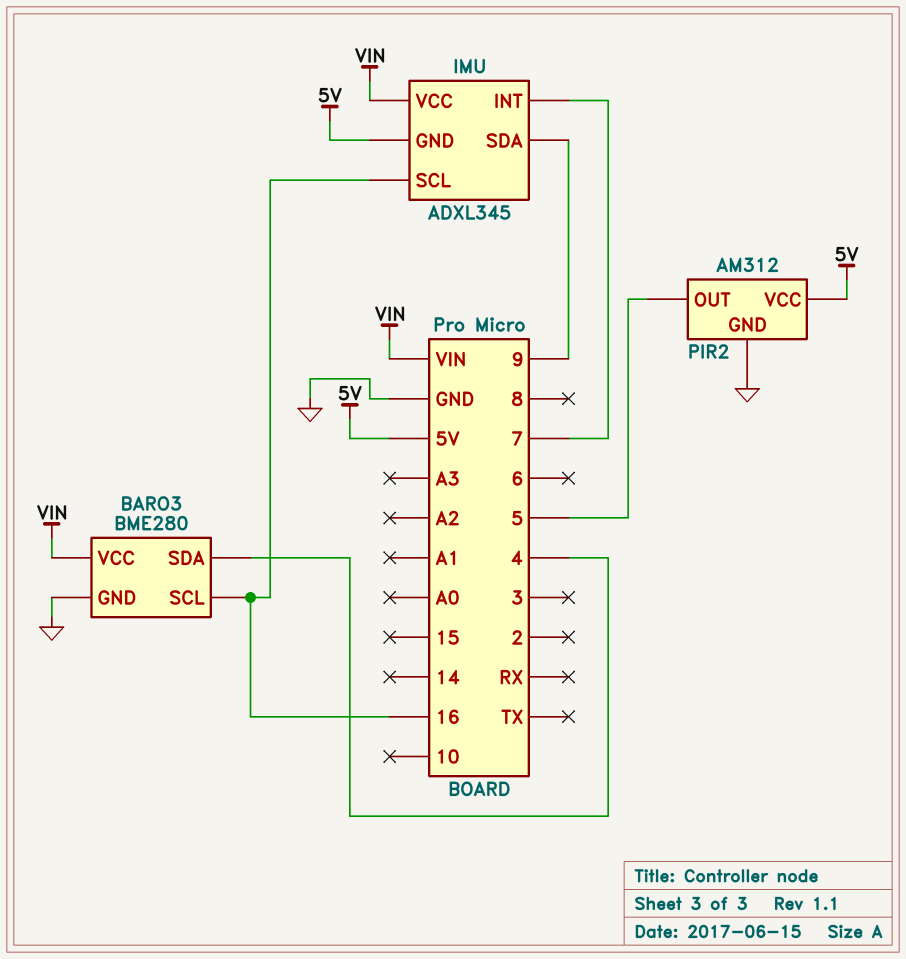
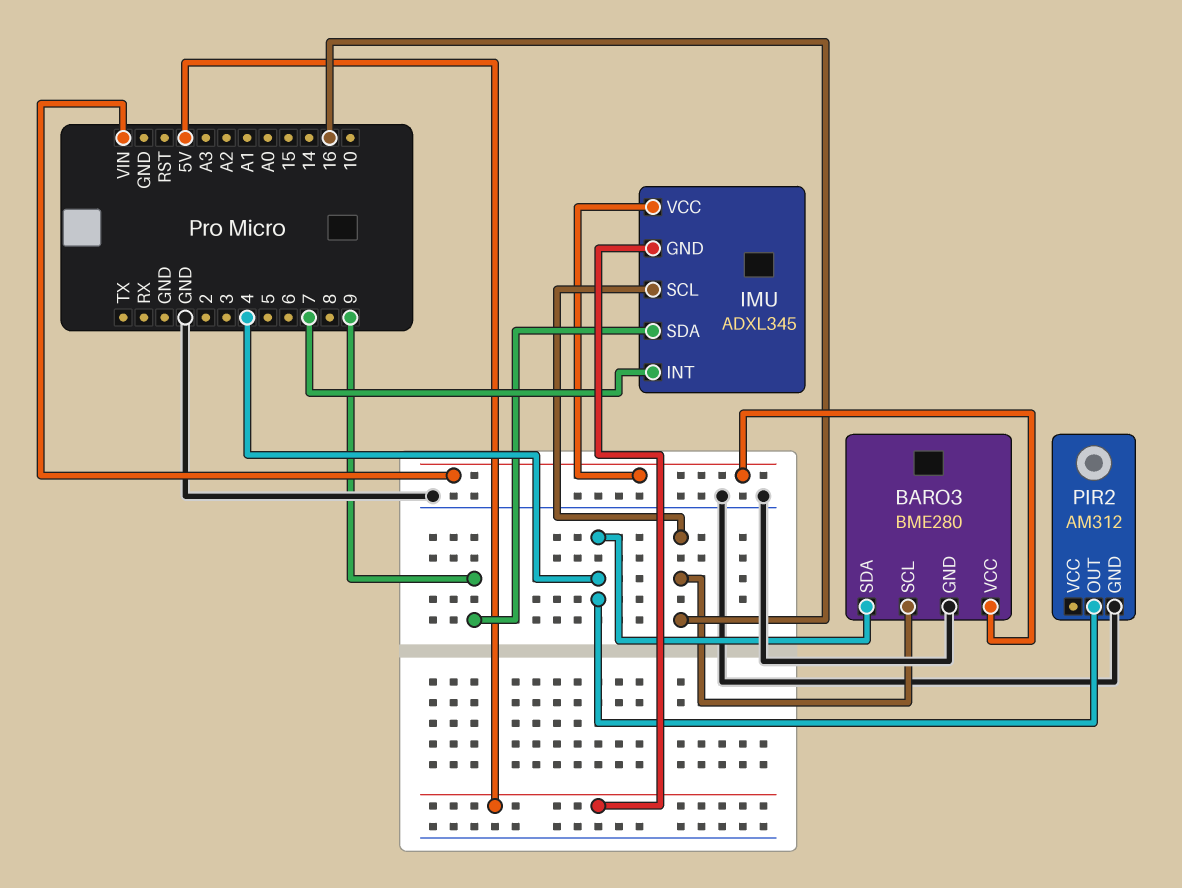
PIR2 pin OUT: 5 -> 4
PIR2 pin VCC: 5V -> none

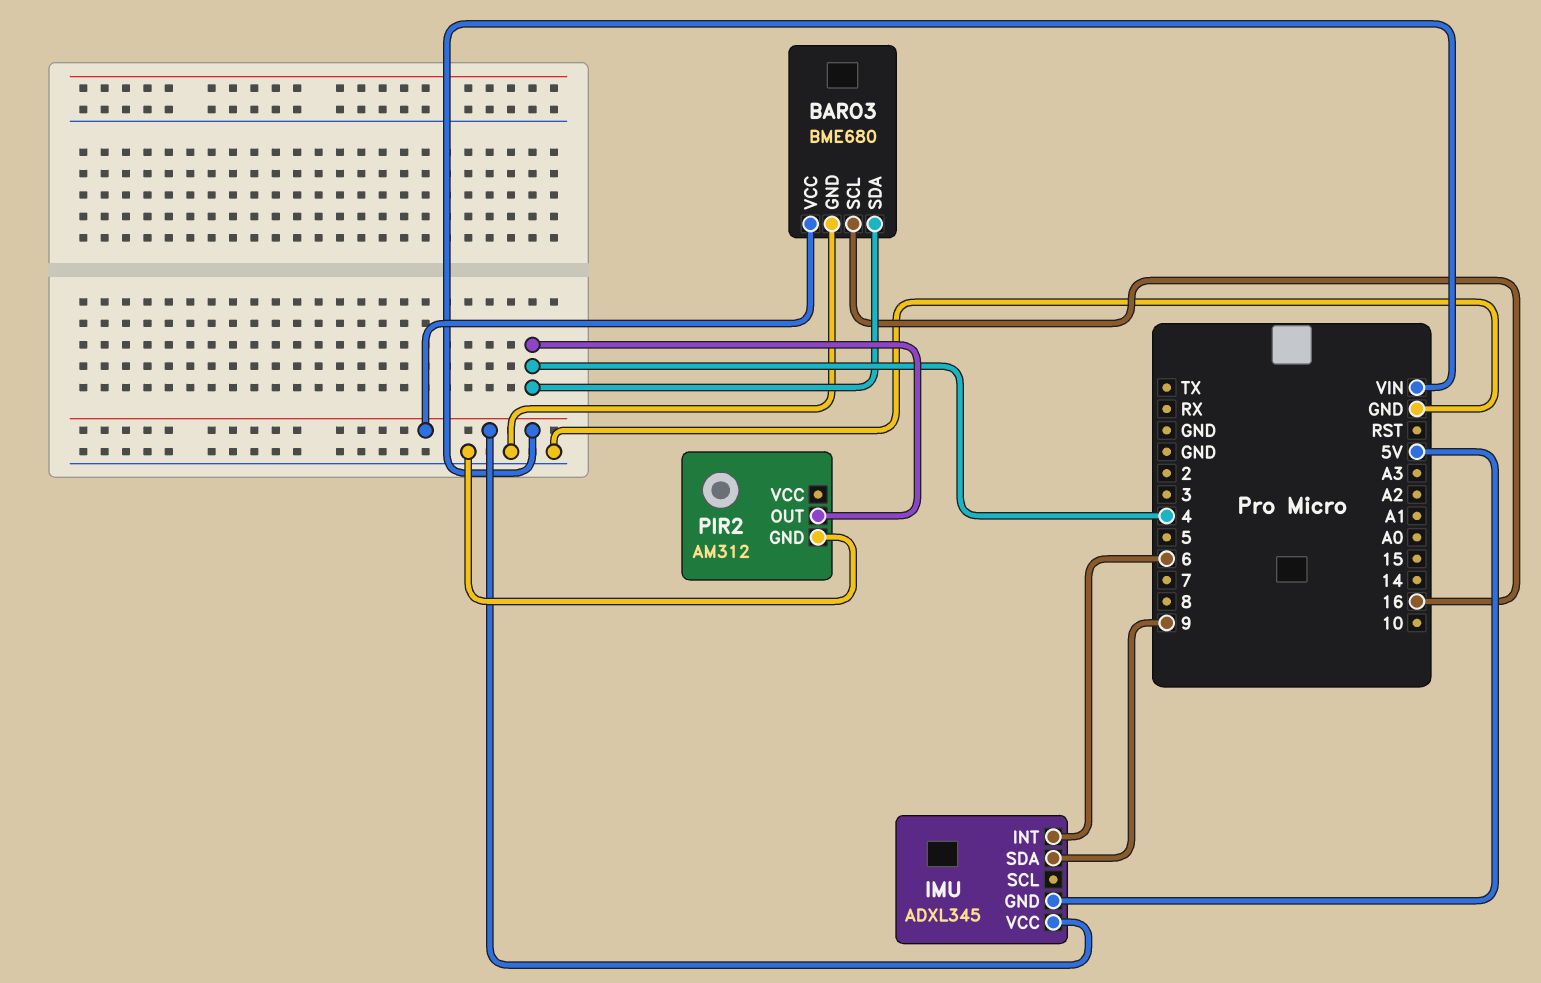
BARO3: BME280 -> BME680
IMU pin INT: 7 -> 6
IMU pin SCL: 16 -> none

